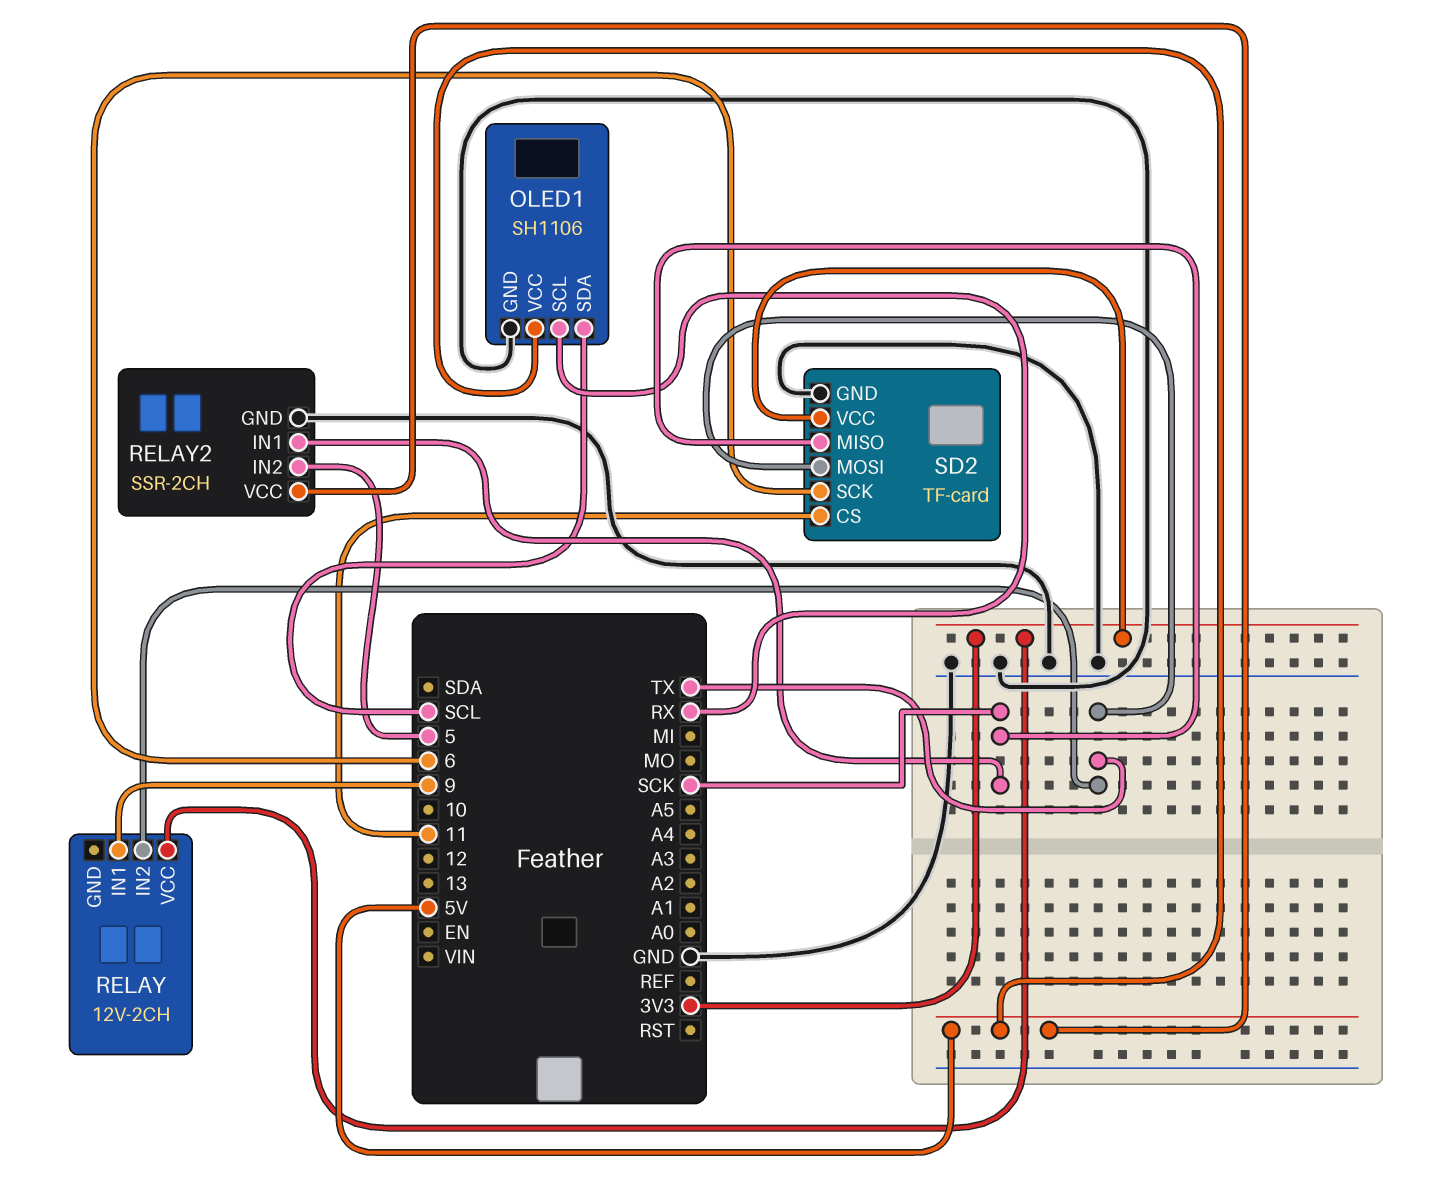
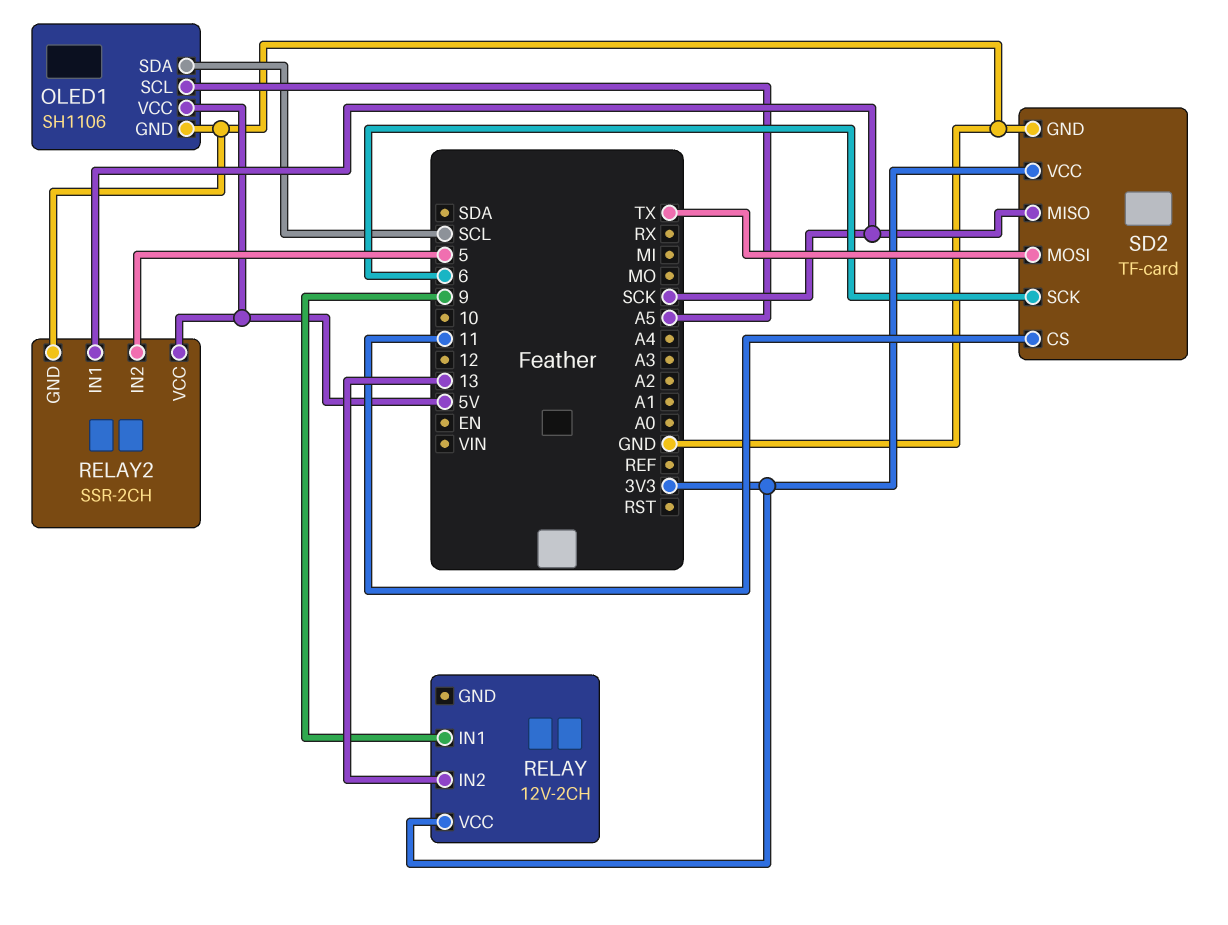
OLED1 pin SCL: RX -> A5
RELAY pin IN2: TX -> 13

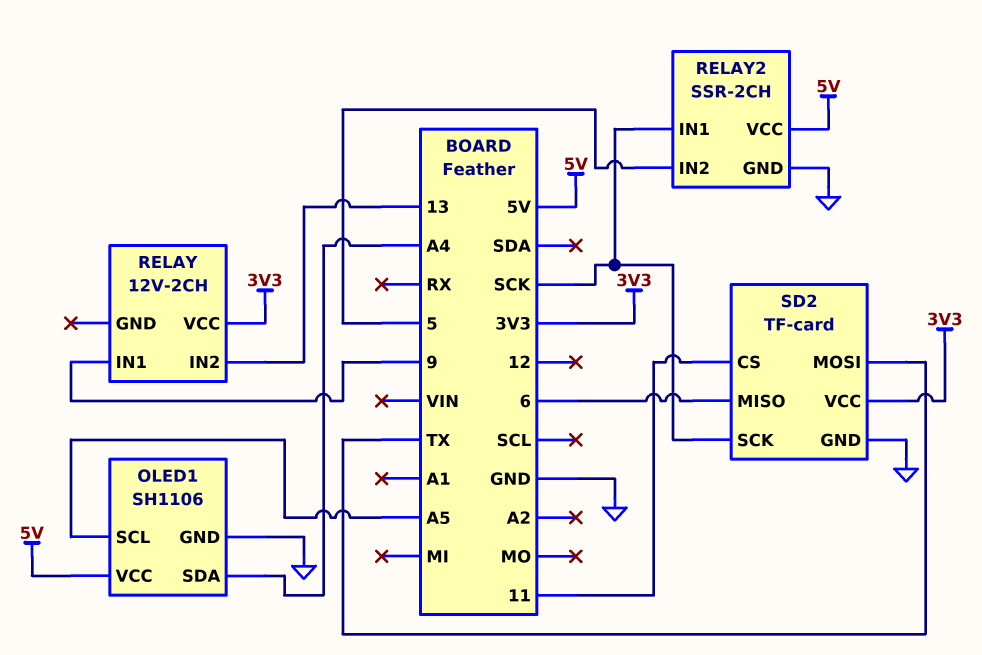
OLED1 pin SDA: SCL -> A4
SD2 pin MISO: SCK -> 6
SD2 pin SCK: 6 -> SCK

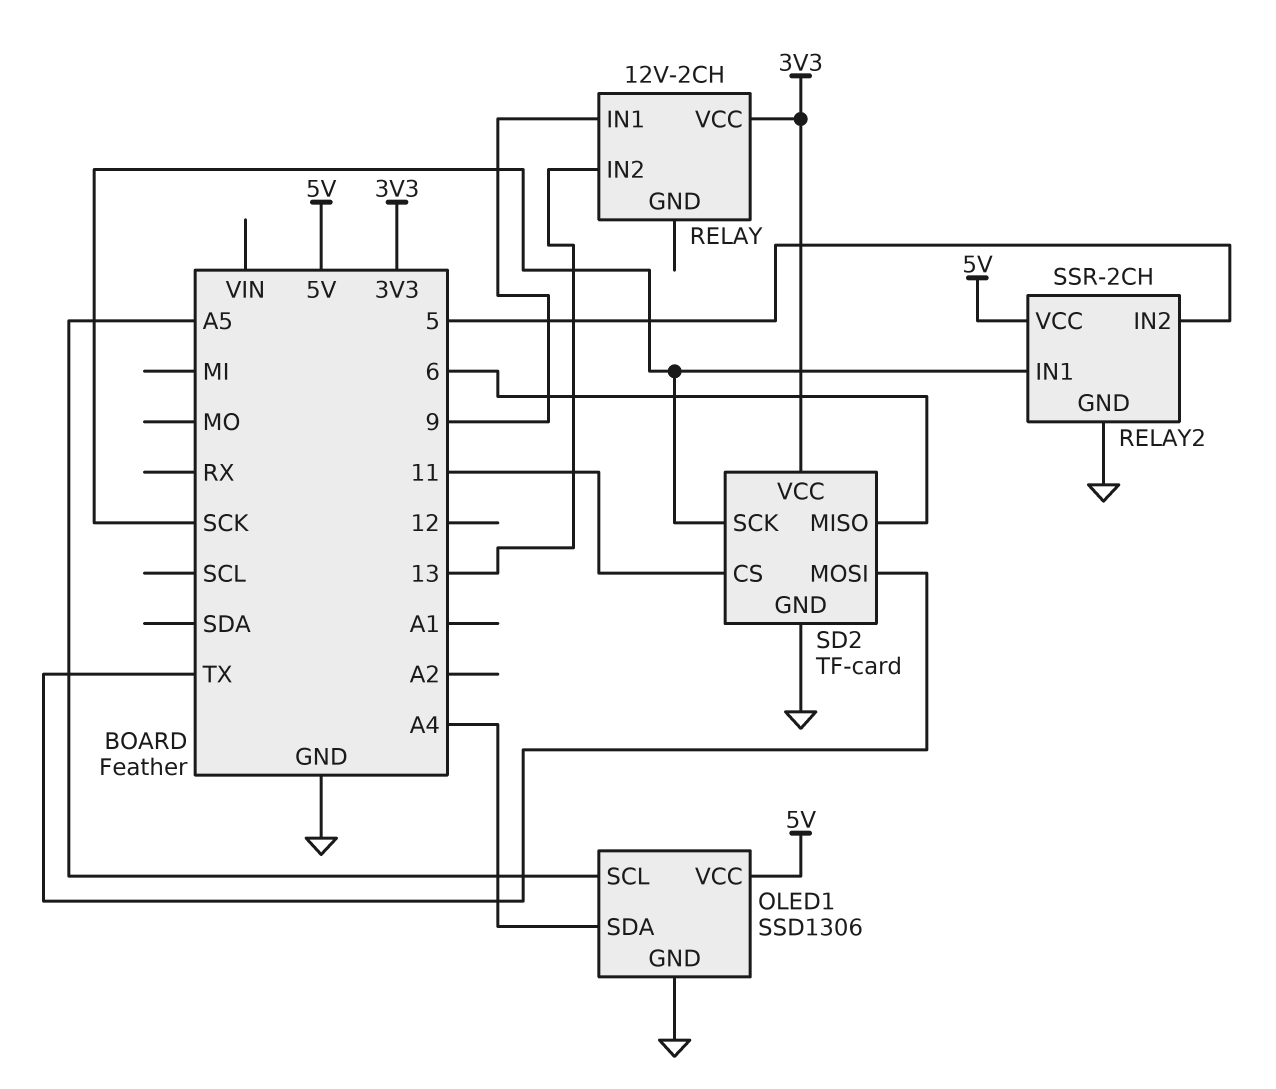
OLED1: SH1106 -> SSD1306

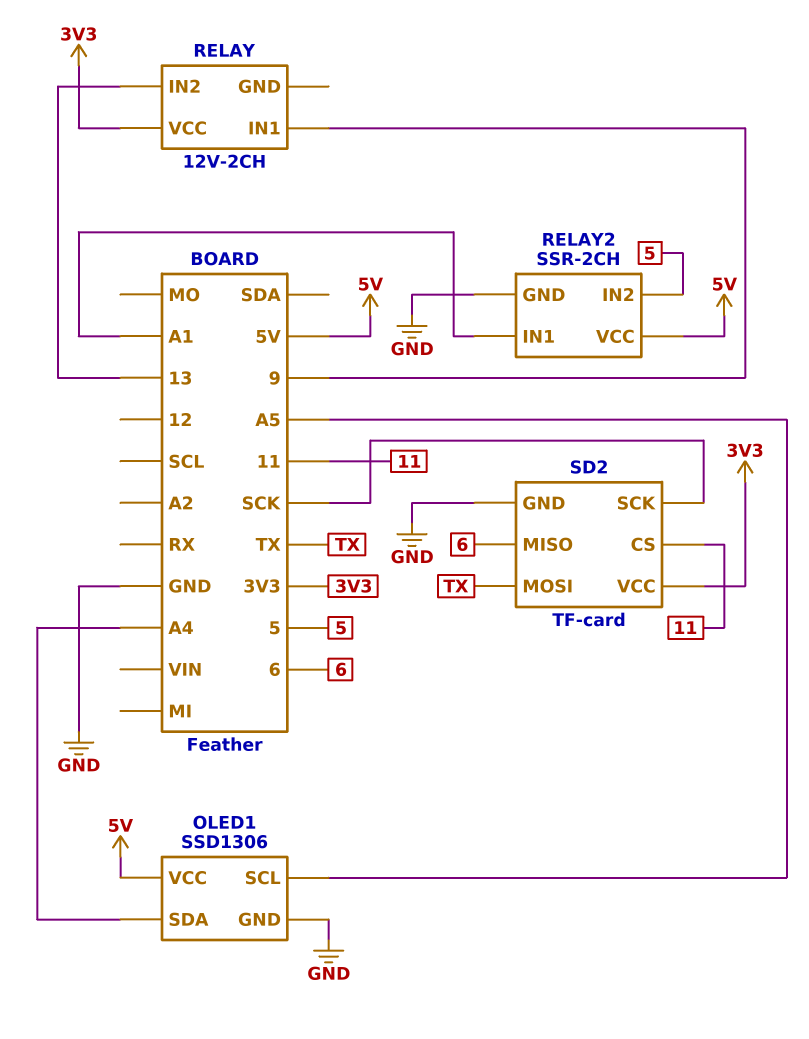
RELAY2 pin IN1: SCK -> A1

